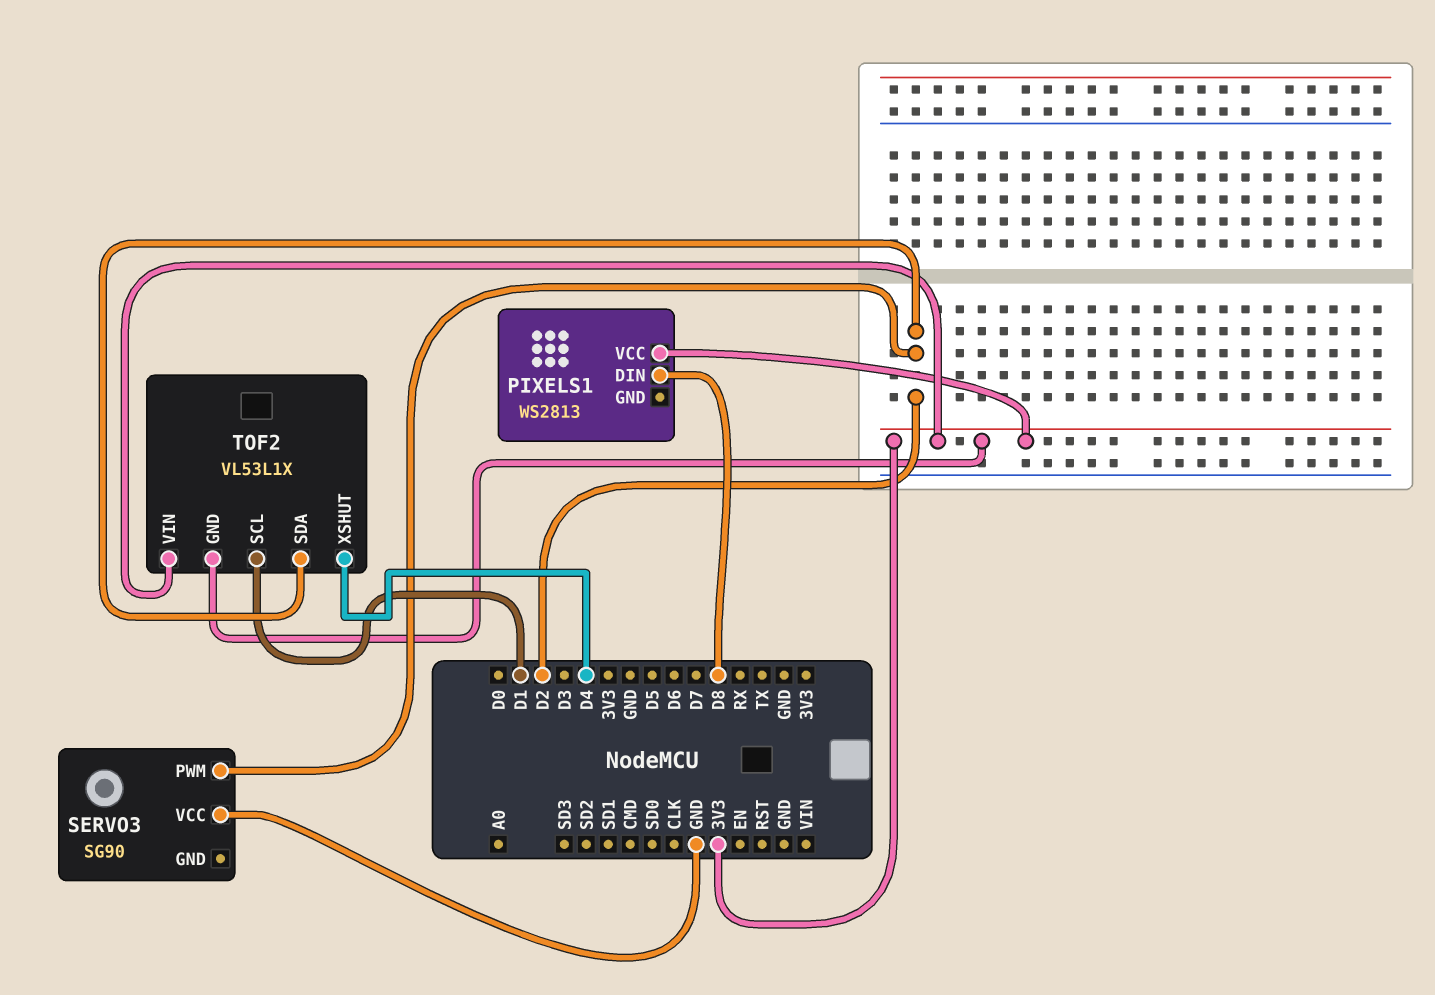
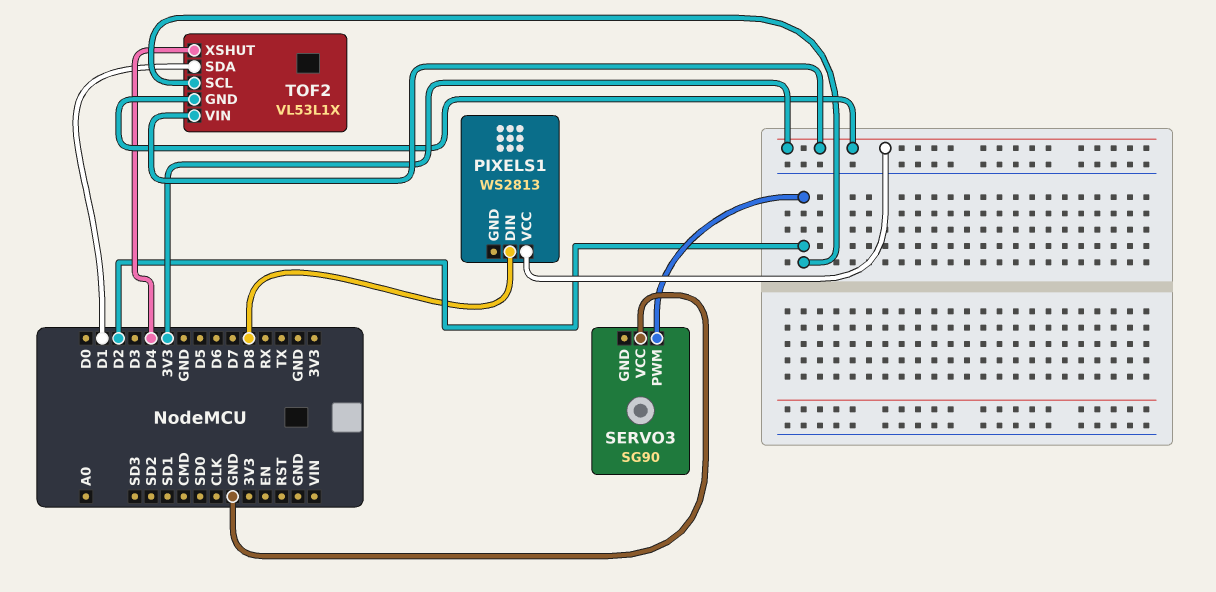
TOF2 pin SCL: D1 -> D2
TOF2 pin SDA: D2 -> D1

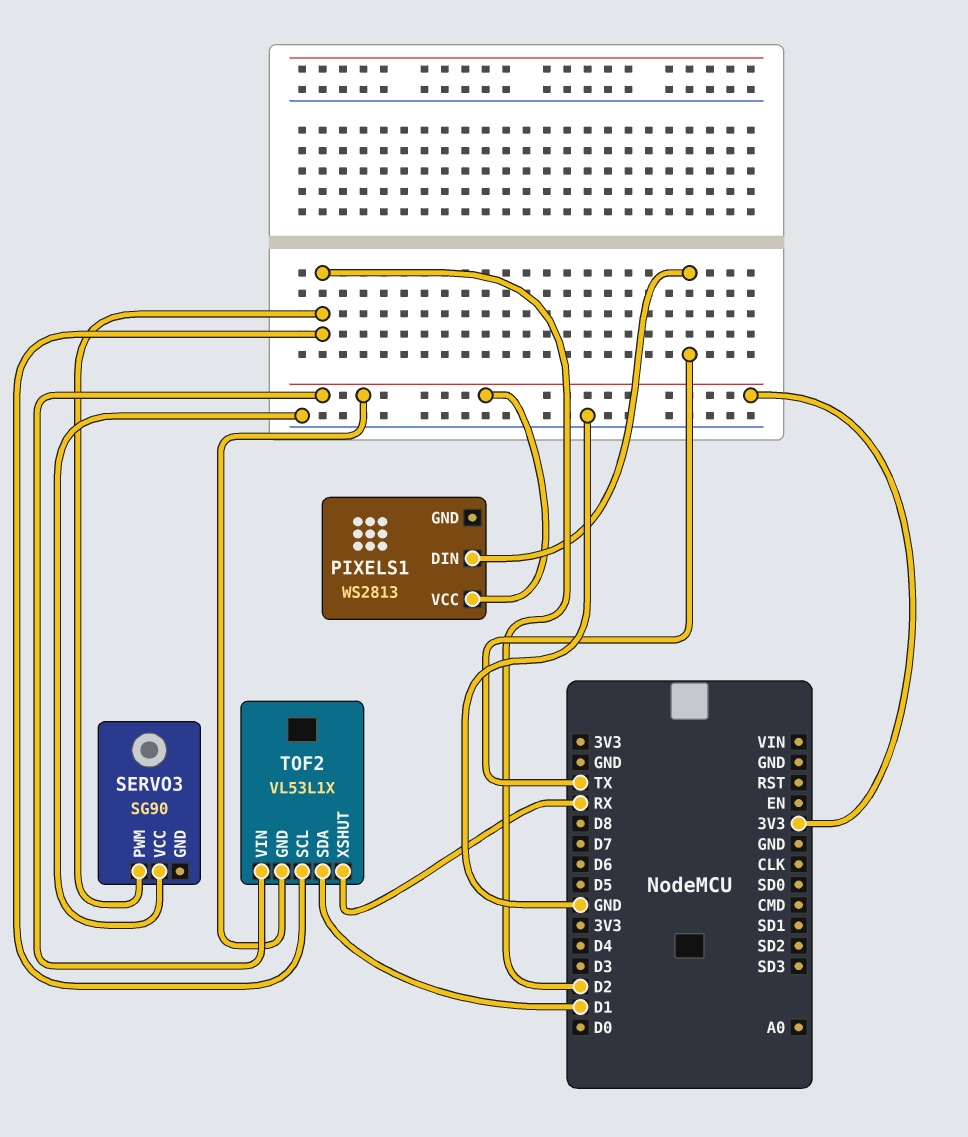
PIXELS1 pin DIN: D8 -> TX
TOF2 pin XSHUT: D4 -> RX

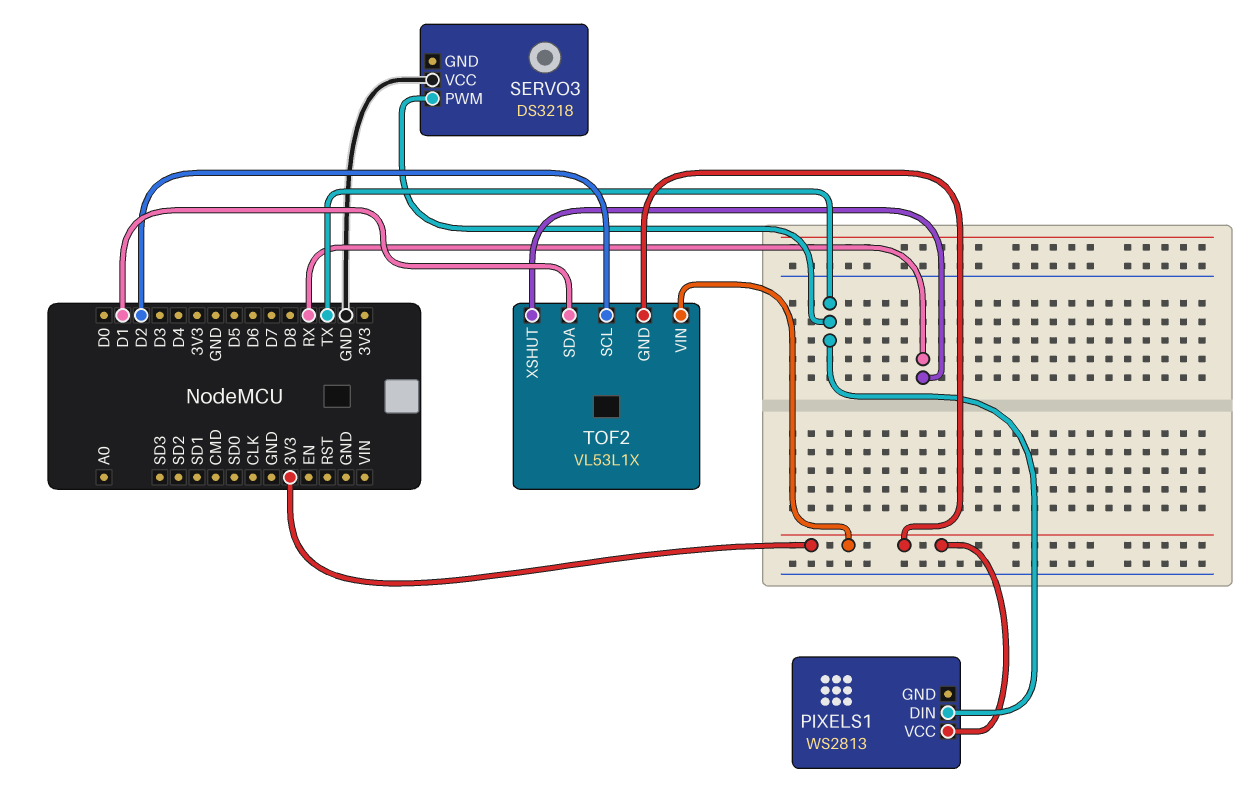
SERVO3: SG90 -> DS3218
SERVO3 pin PWM: D2 -> TX

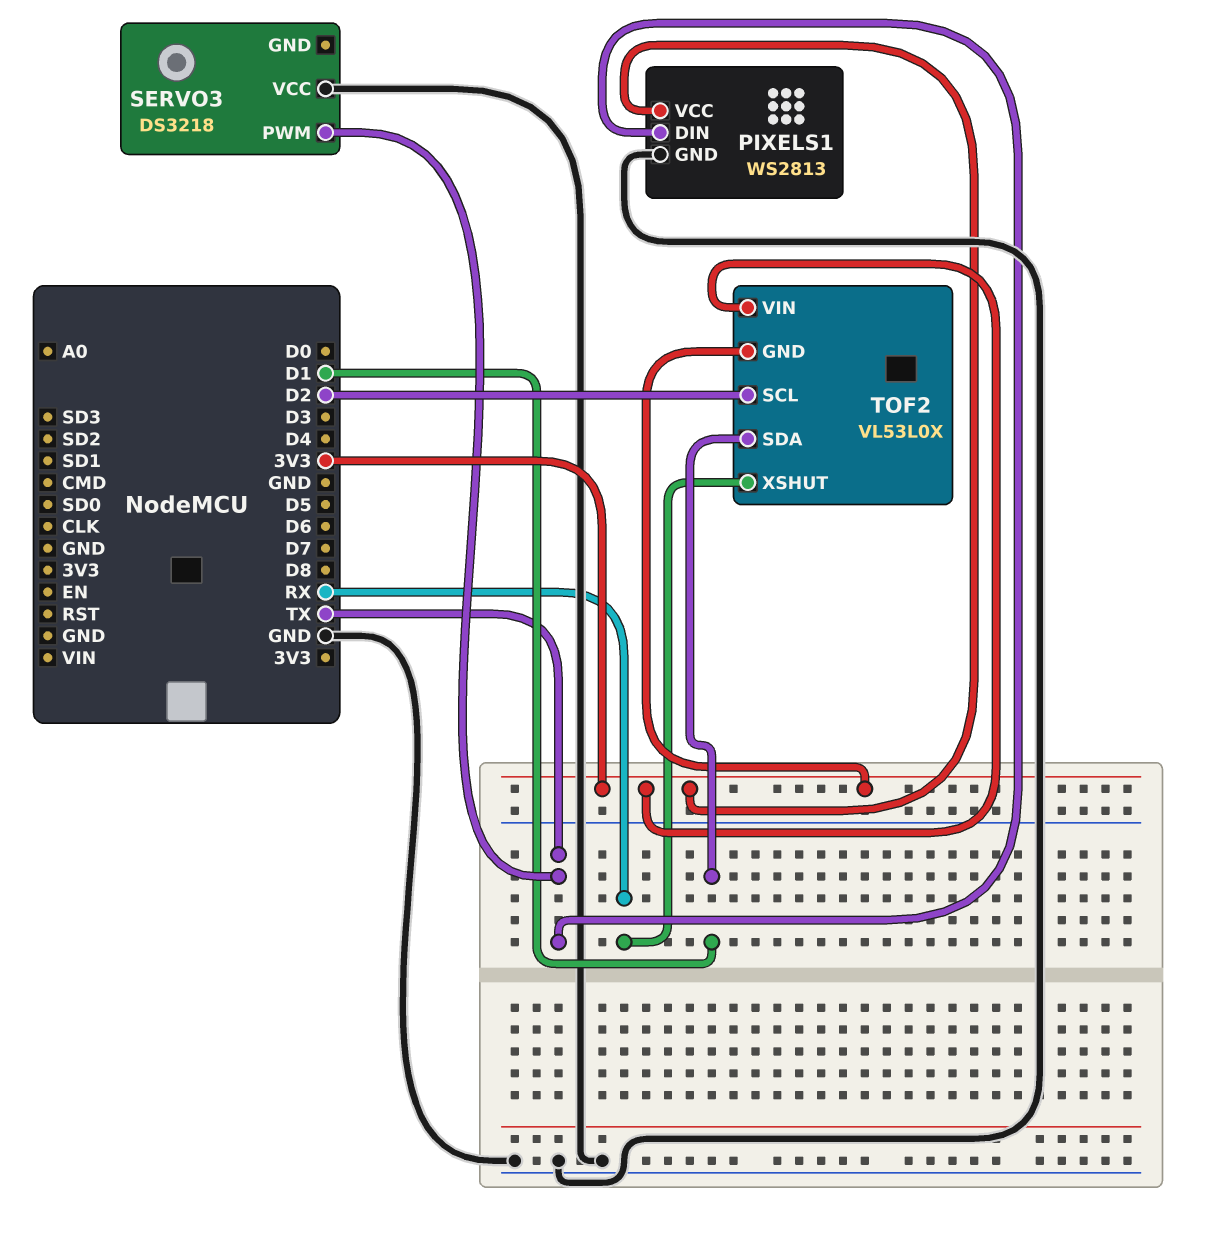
PIXELS1 pin GND: none -> GND
TOF2: VL53L1X -> VL53L0X

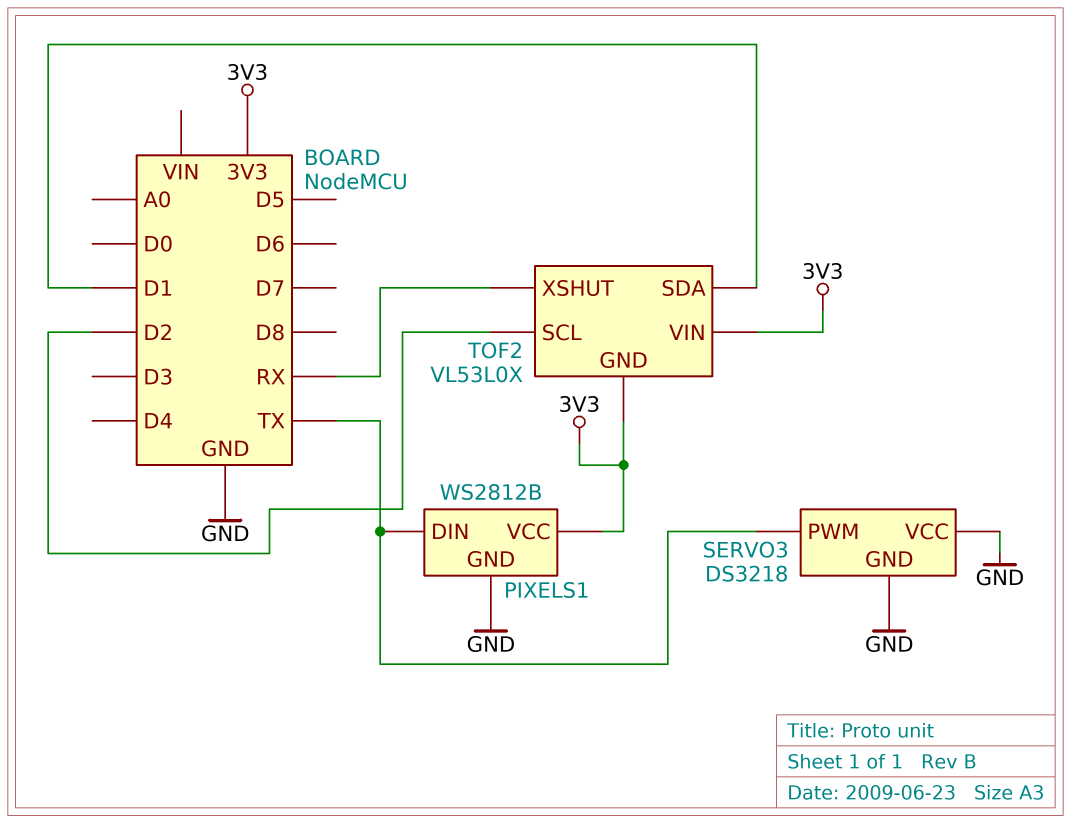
PIXELS1: WS2813 -> WS2812B
SERVO3 pin GND: none -> GND

